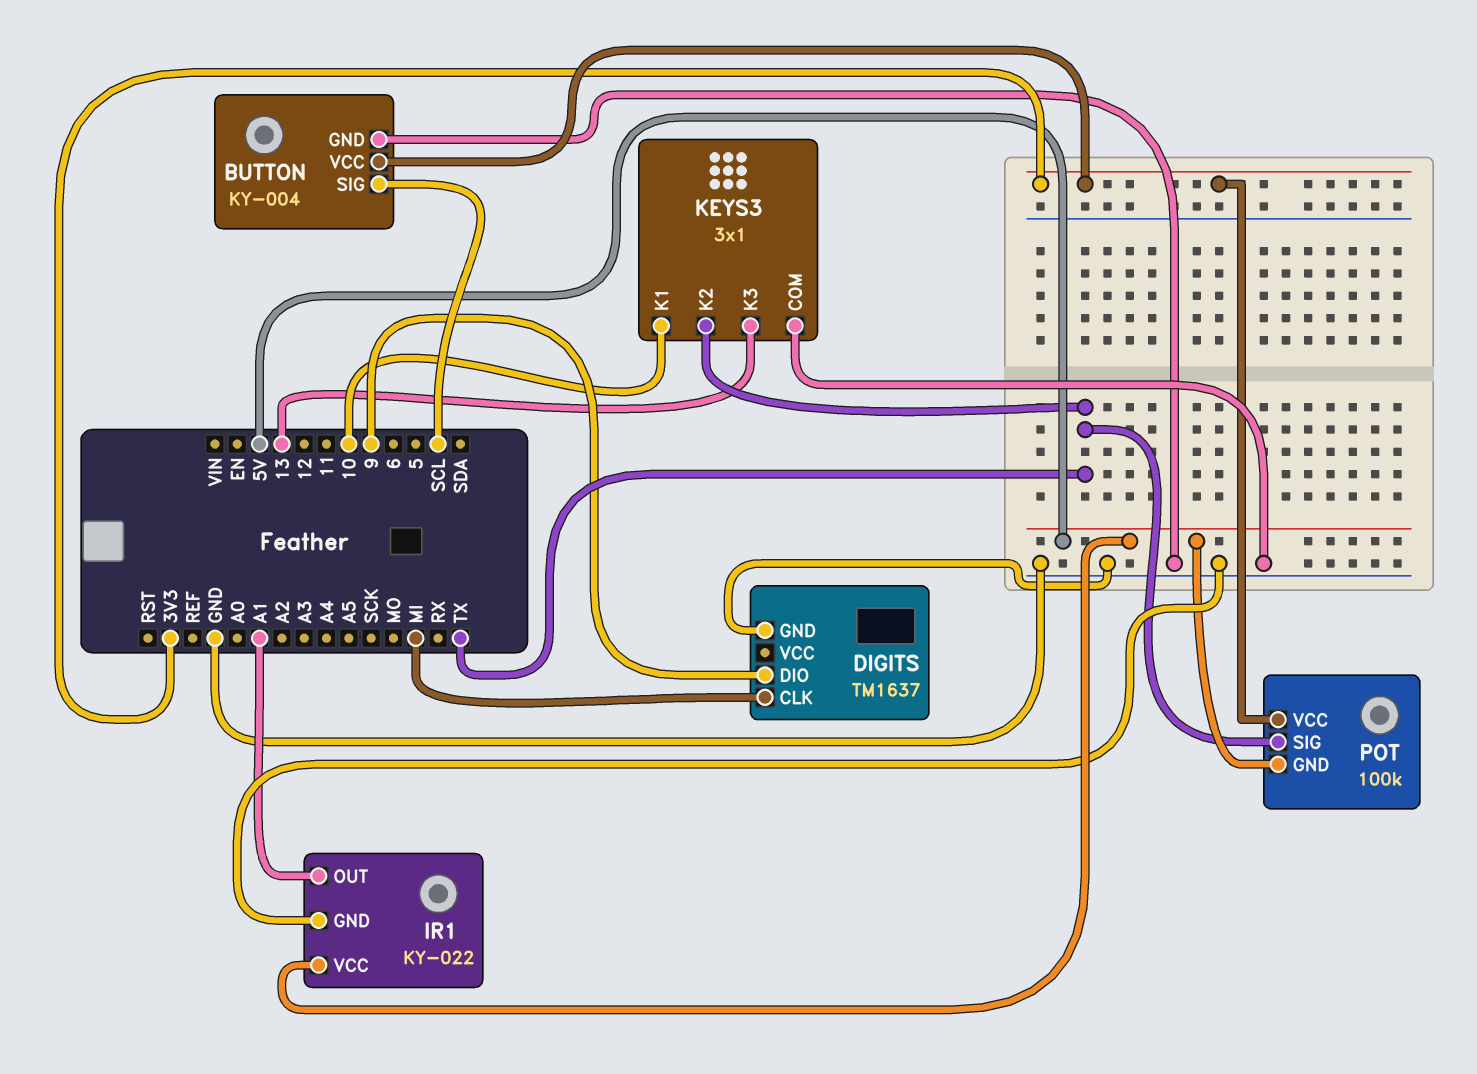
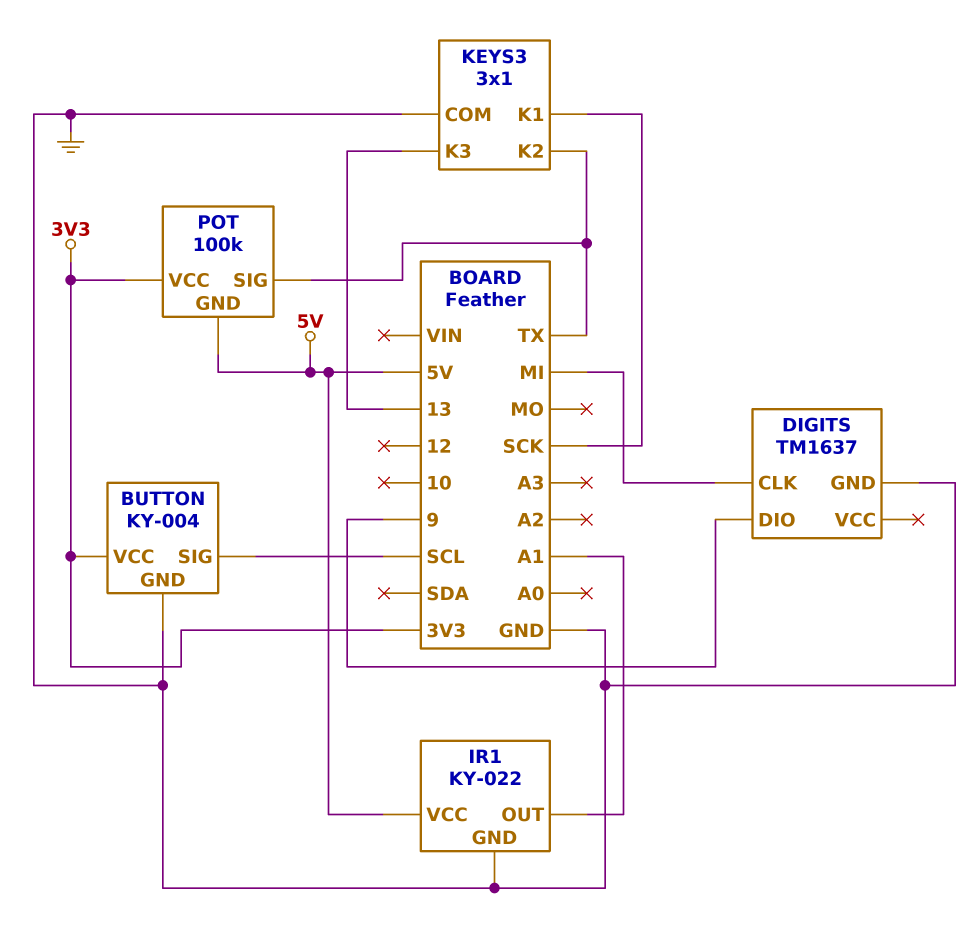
KEYS3 pin K1: 10 -> SCK

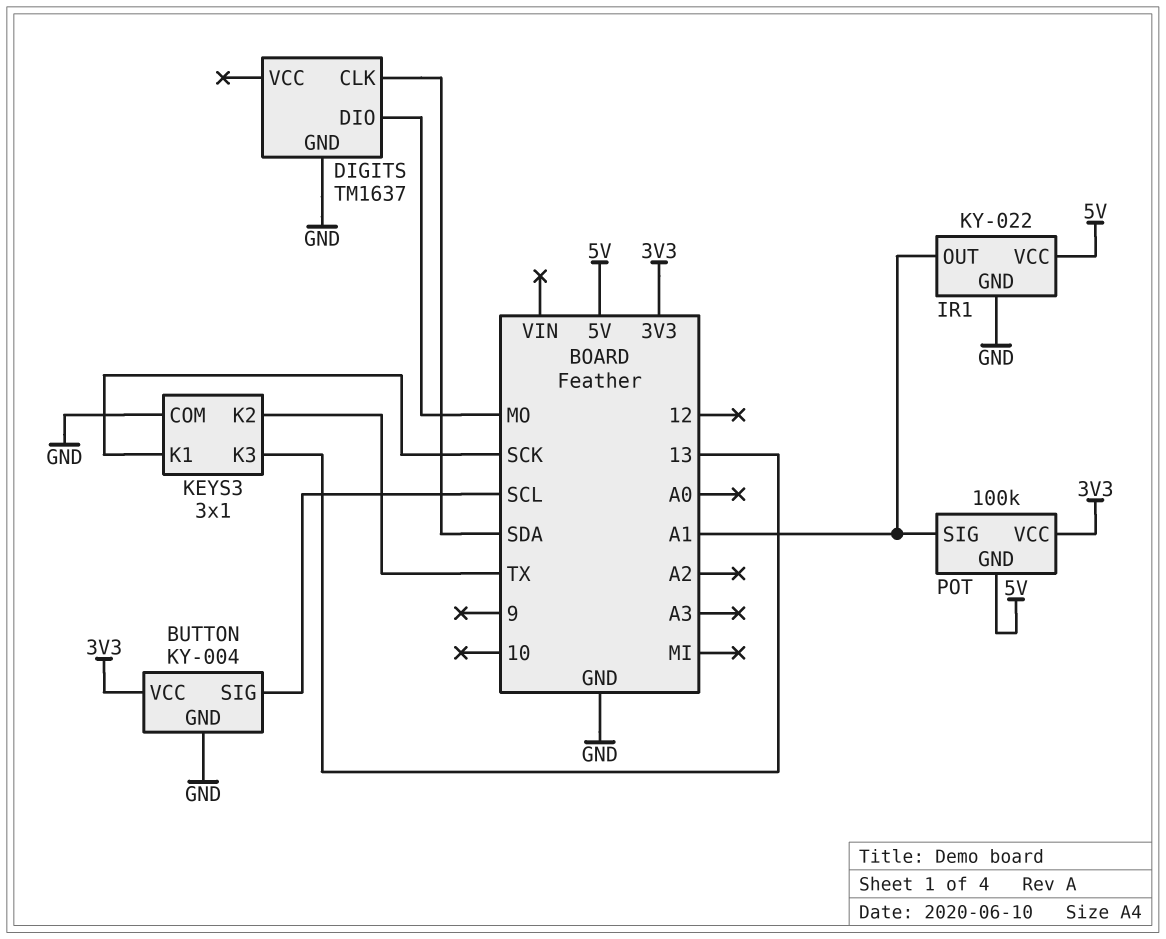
DIGITS pin CLK: MI -> SDA
DIGITS pin DIO: 9 -> MO
POT pin SIG: TX -> A1

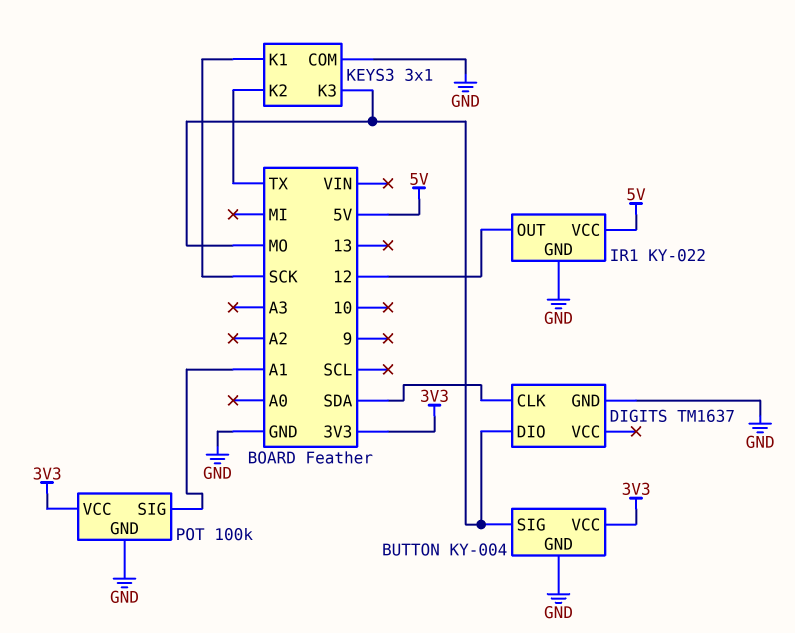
BUTTON pin SIG: SCL -> MO
IR1 pin OUT: A1 -> 12
KEYS3 pin K3: 13 -> MO
POT pin GND: 5V -> GND

